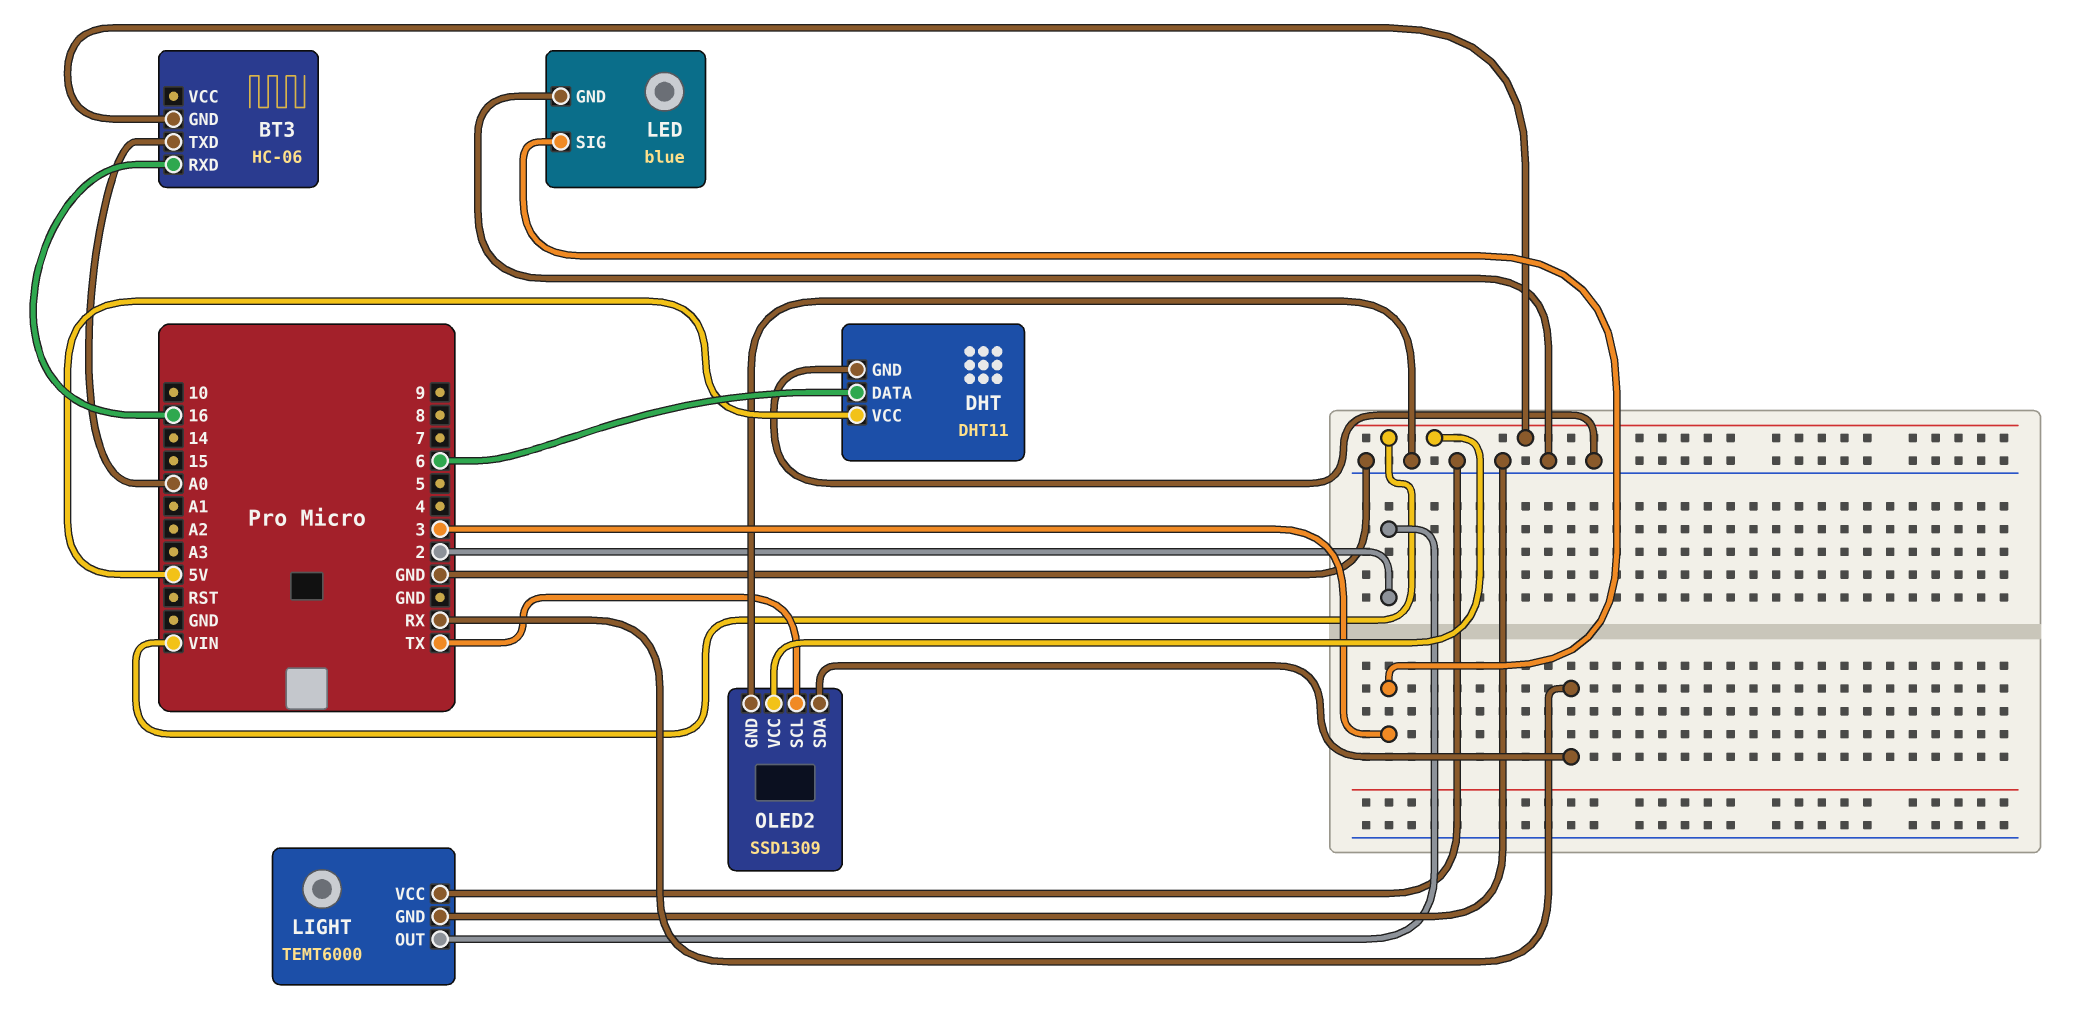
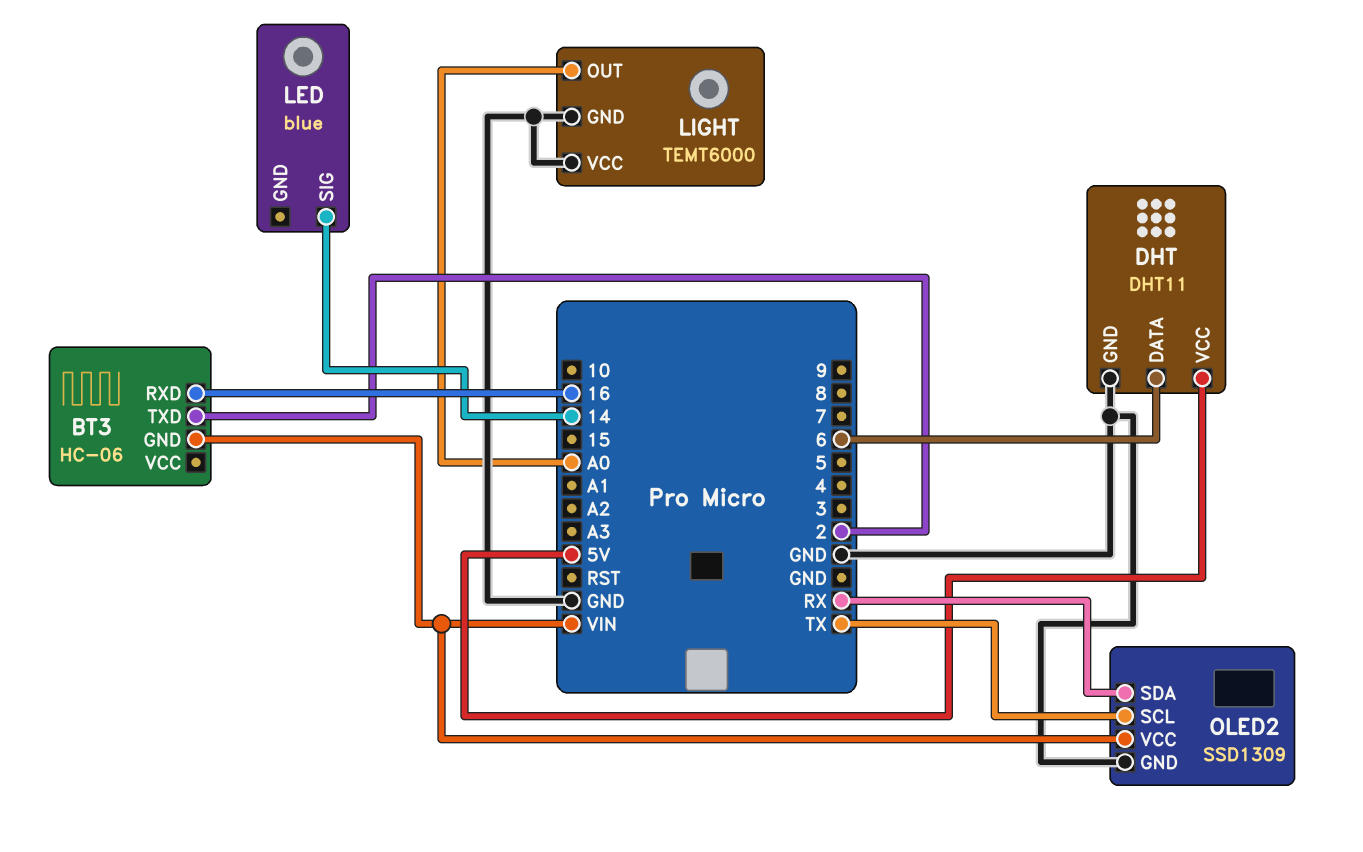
BT3 pin TXD: A0 -> 2
LED pin GND: GND -> none
LED pin SIG: 3 -> 14
LIGHT pin OUT: 2 -> A0

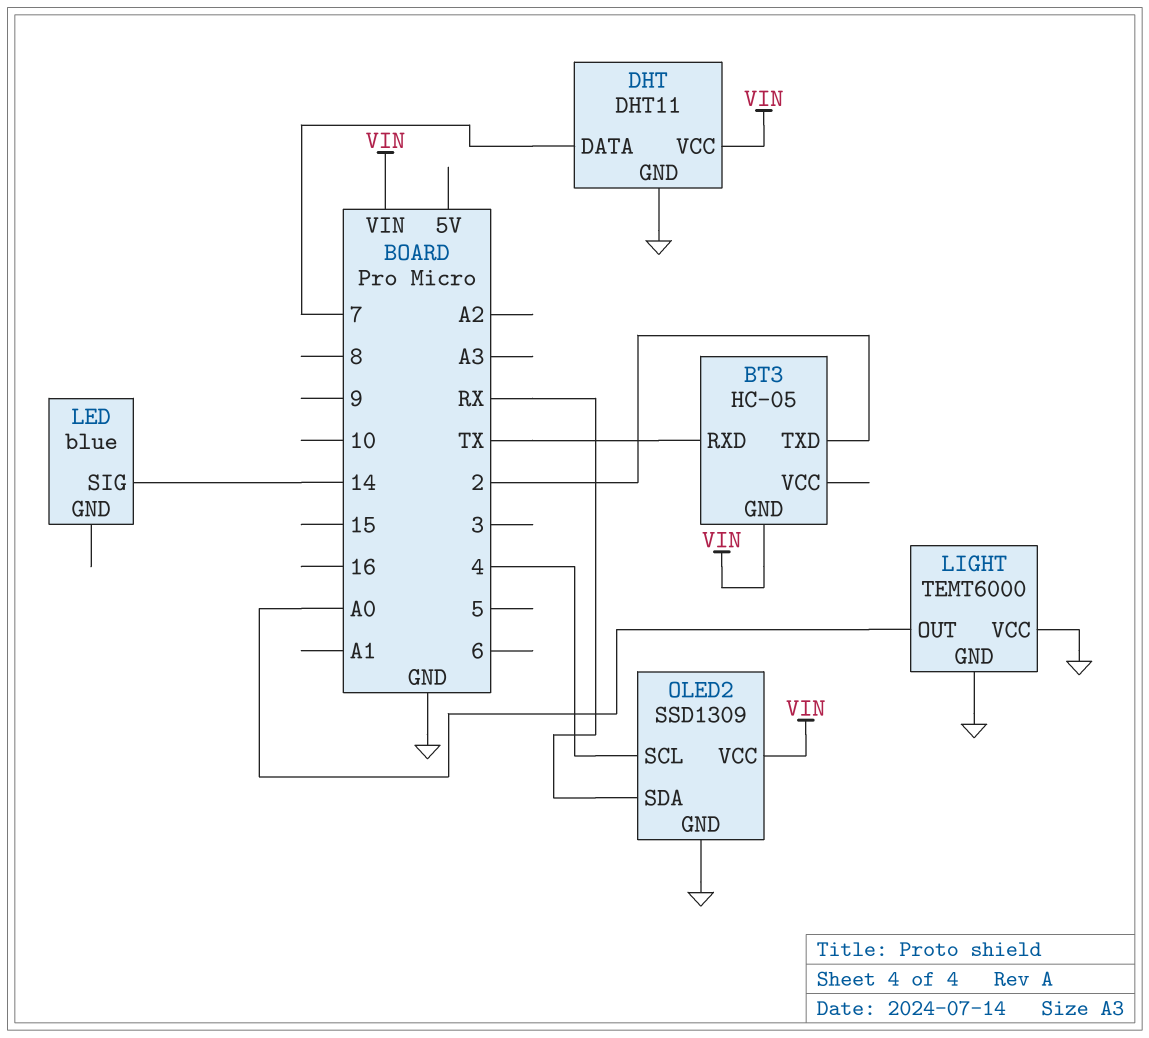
BT3: HC-06 -> HC-05
BT3 pin RXD: 16 -> TX
DHT pin DATA: 6 -> 7
DHT pin VCC: 5V -> VIN
OLED2 pin SCL: TX -> 4

